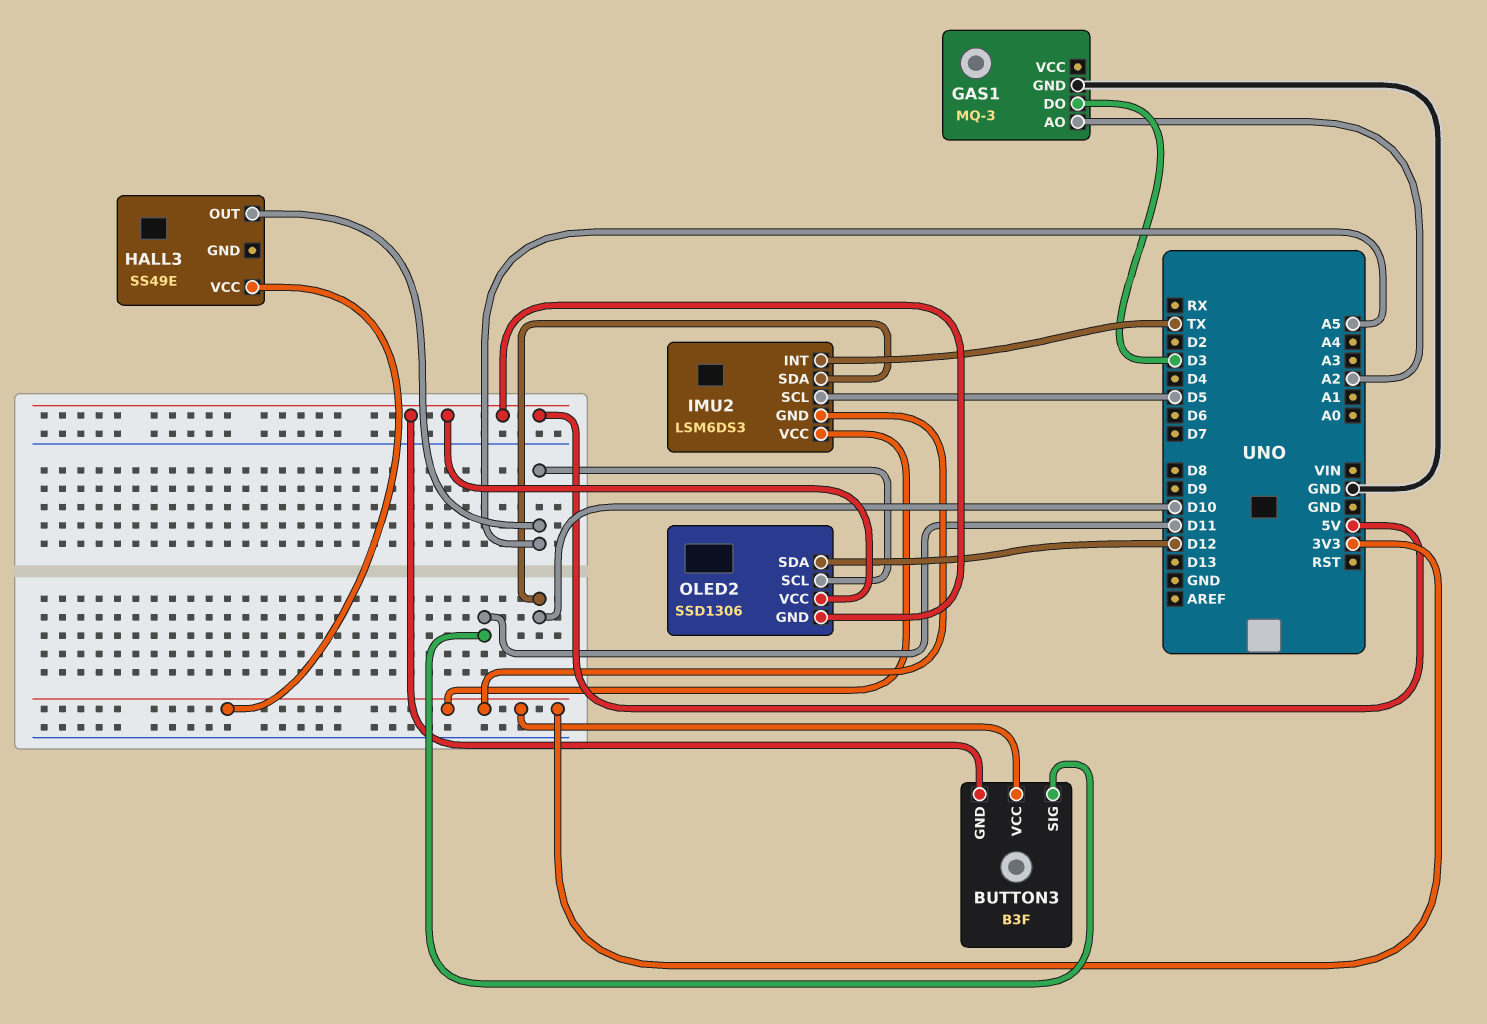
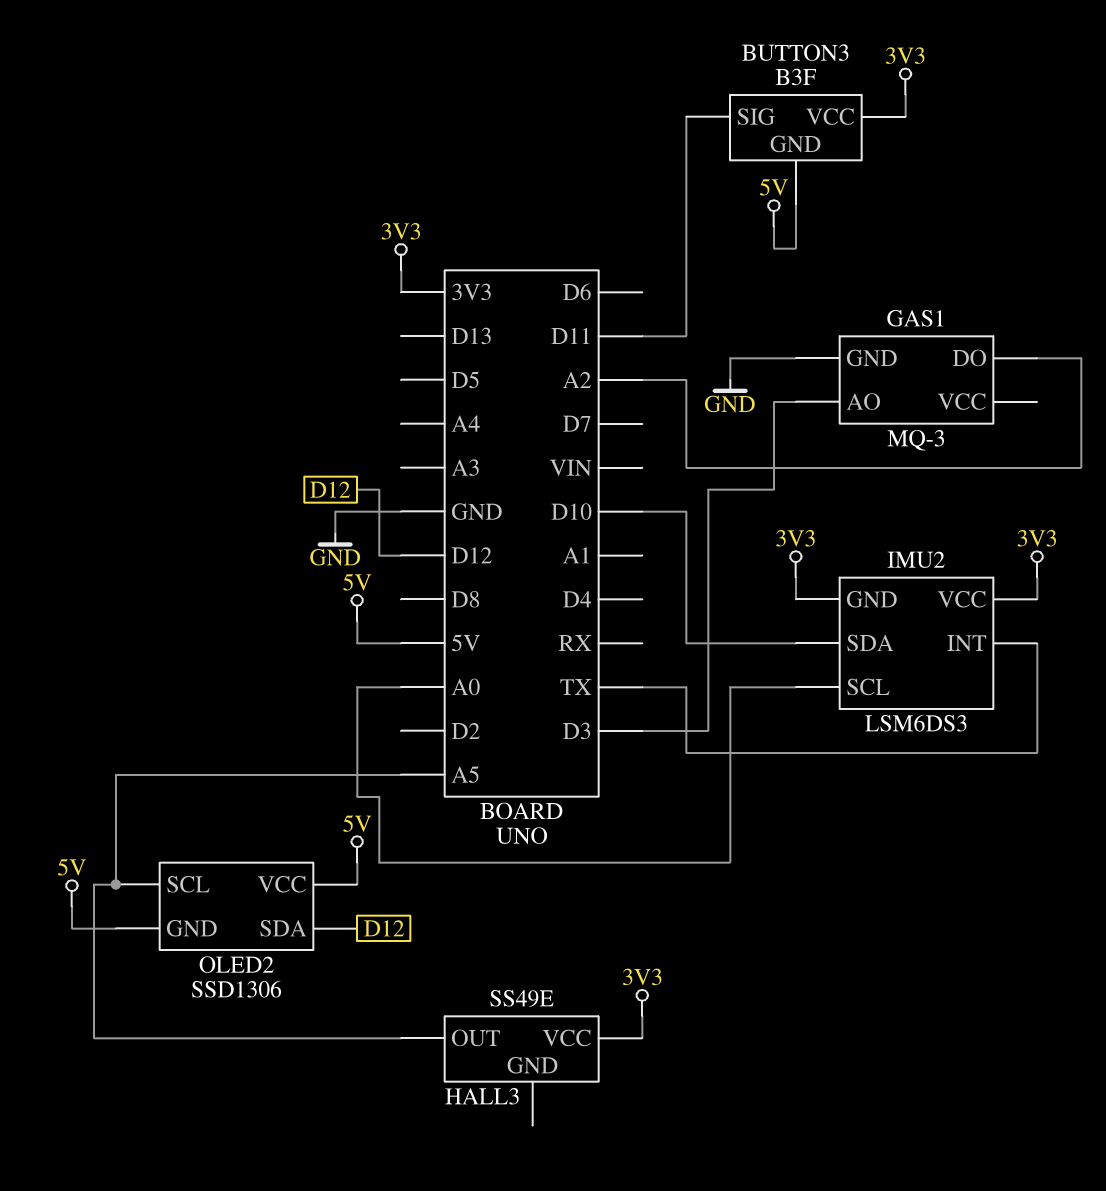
GAS1 pin AO: A2 -> D3
GAS1 pin DO: D3 -> A2
IMU2 pin SCL: D5 -> A0

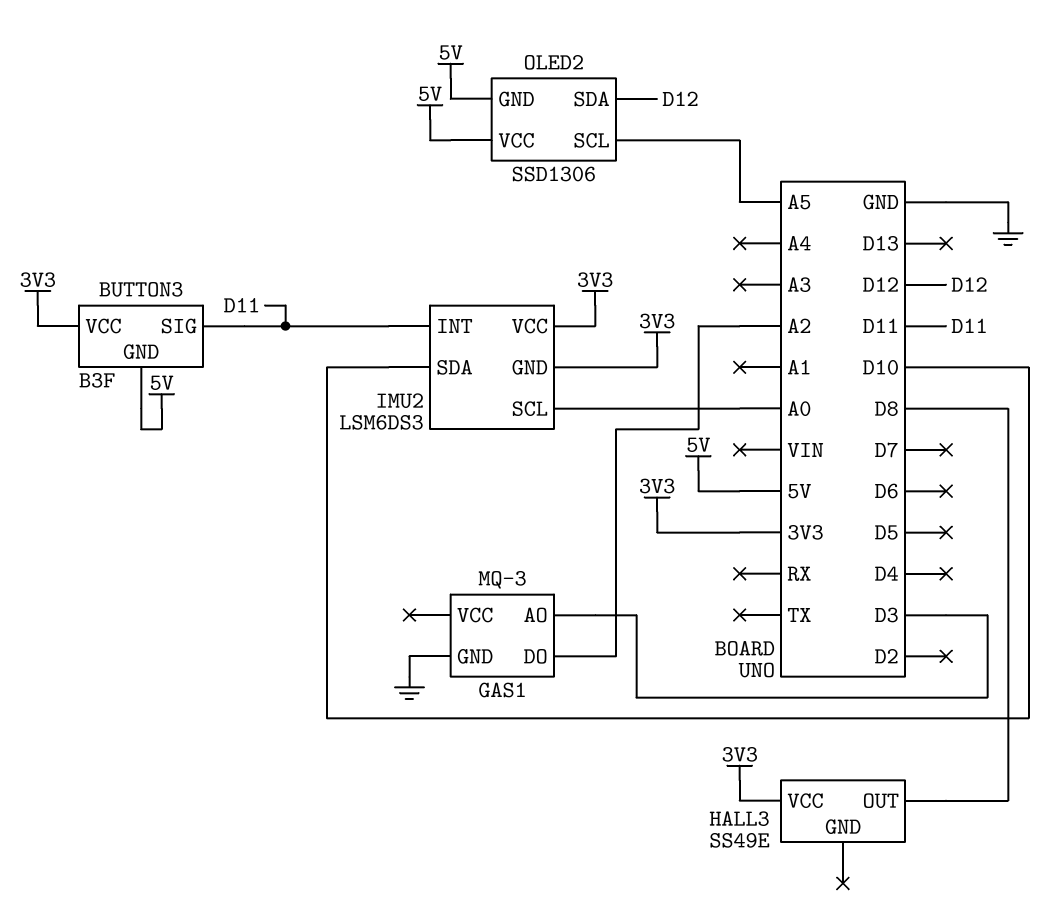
HALL3 pin OUT: A5 -> D8
IMU2 pin INT: TX -> D11

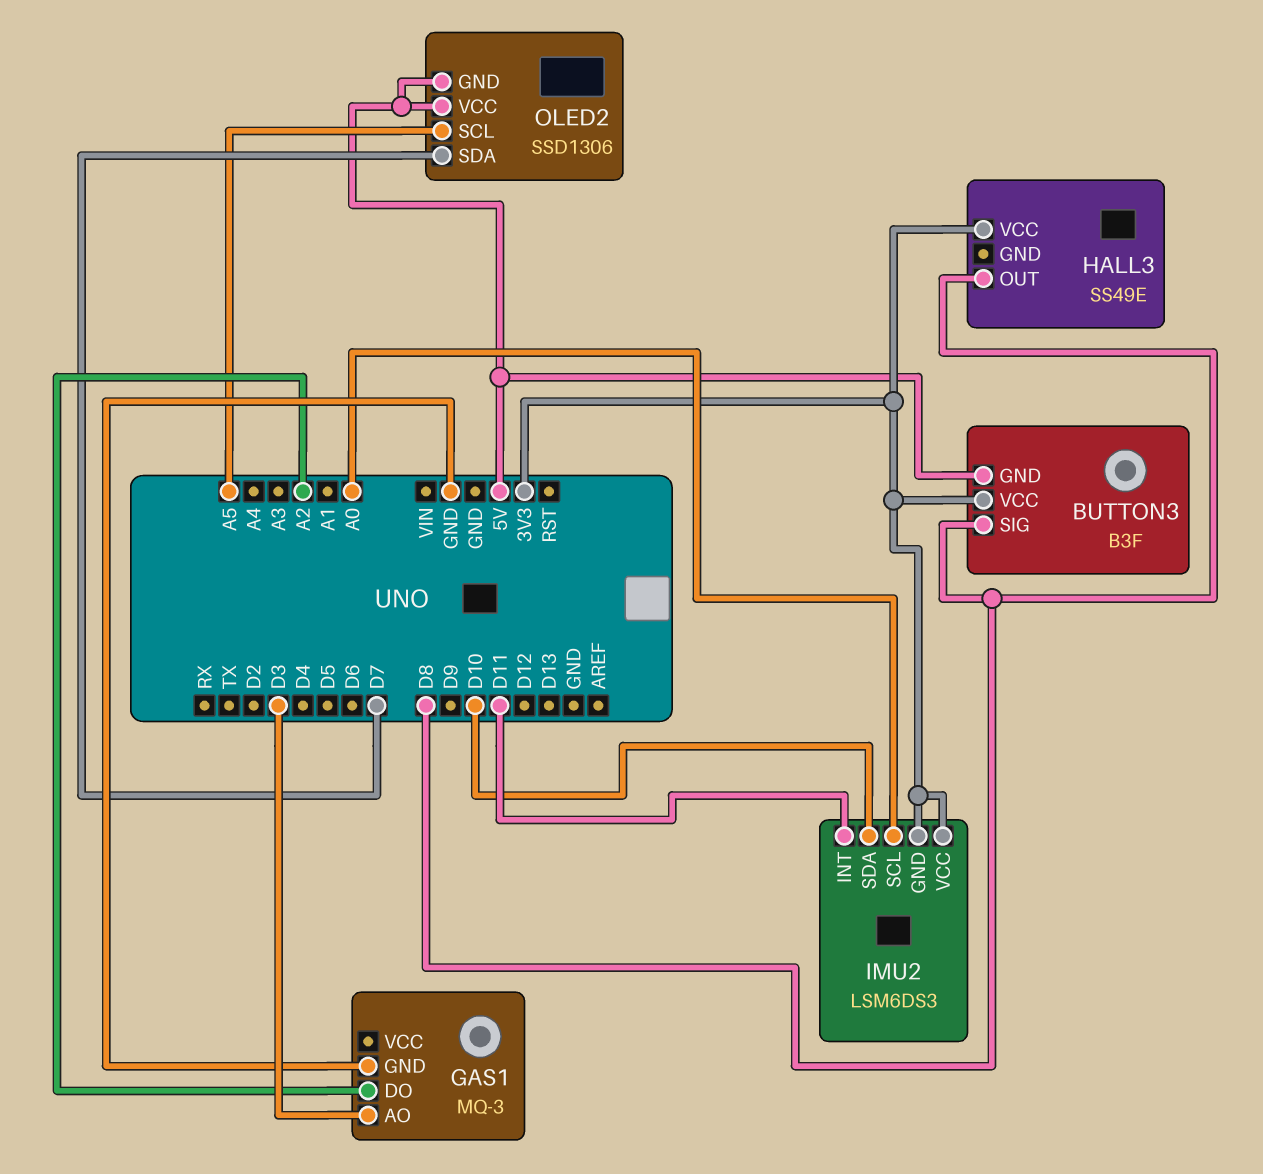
BUTTON3 pin SIG: D11 -> D8
OLED2 pin SDA: D12 -> D7

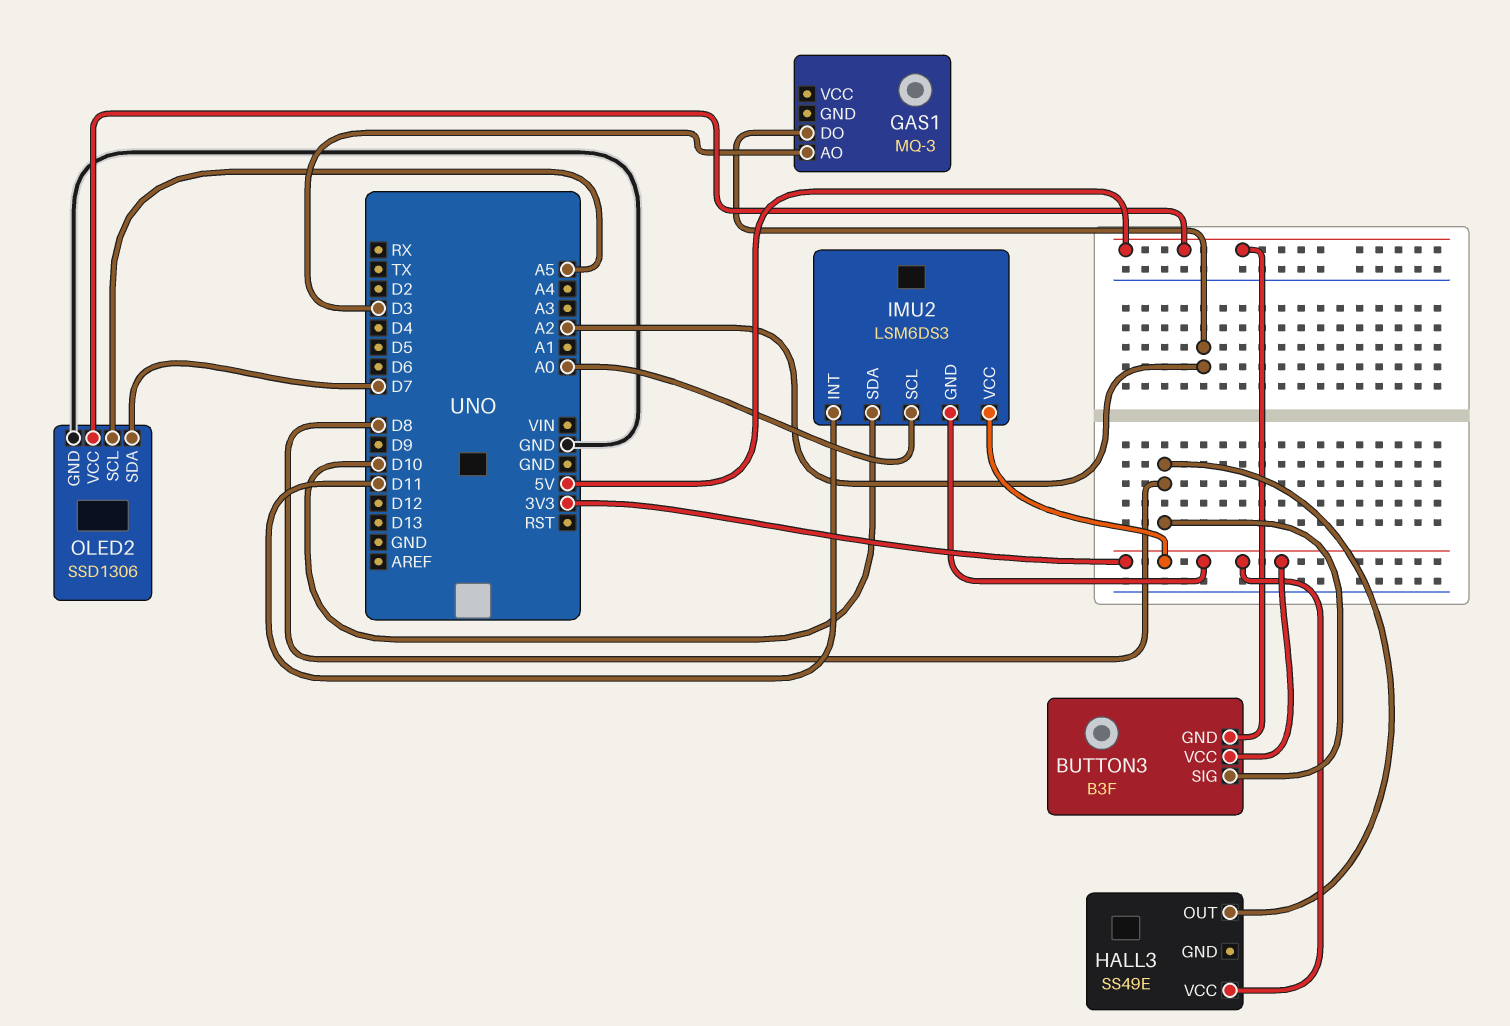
GAS1 pin GND: GND -> none
OLED2 pin GND: 5V -> GND

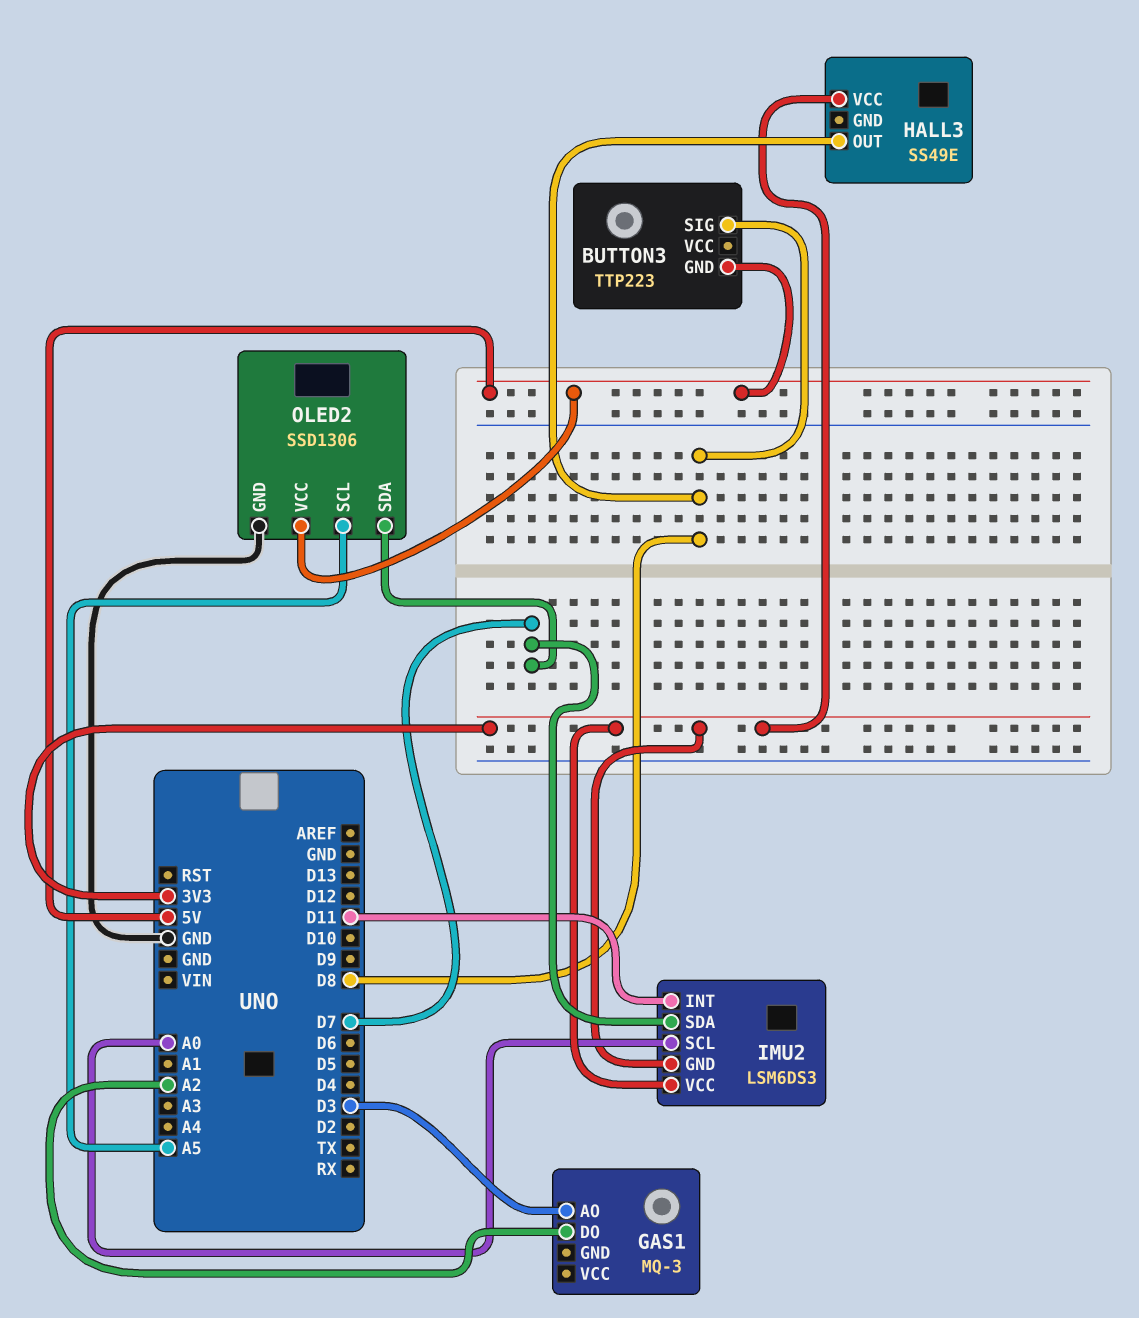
BUTTON3: B3F -> TTP223
BUTTON3 pin VCC: 3V3 -> none
IMU2 pin SDA: D10 -> D7

